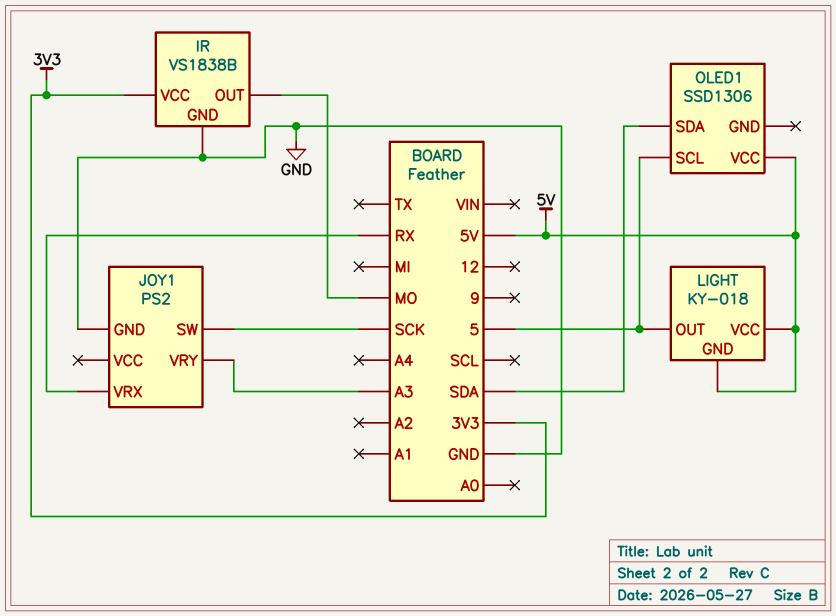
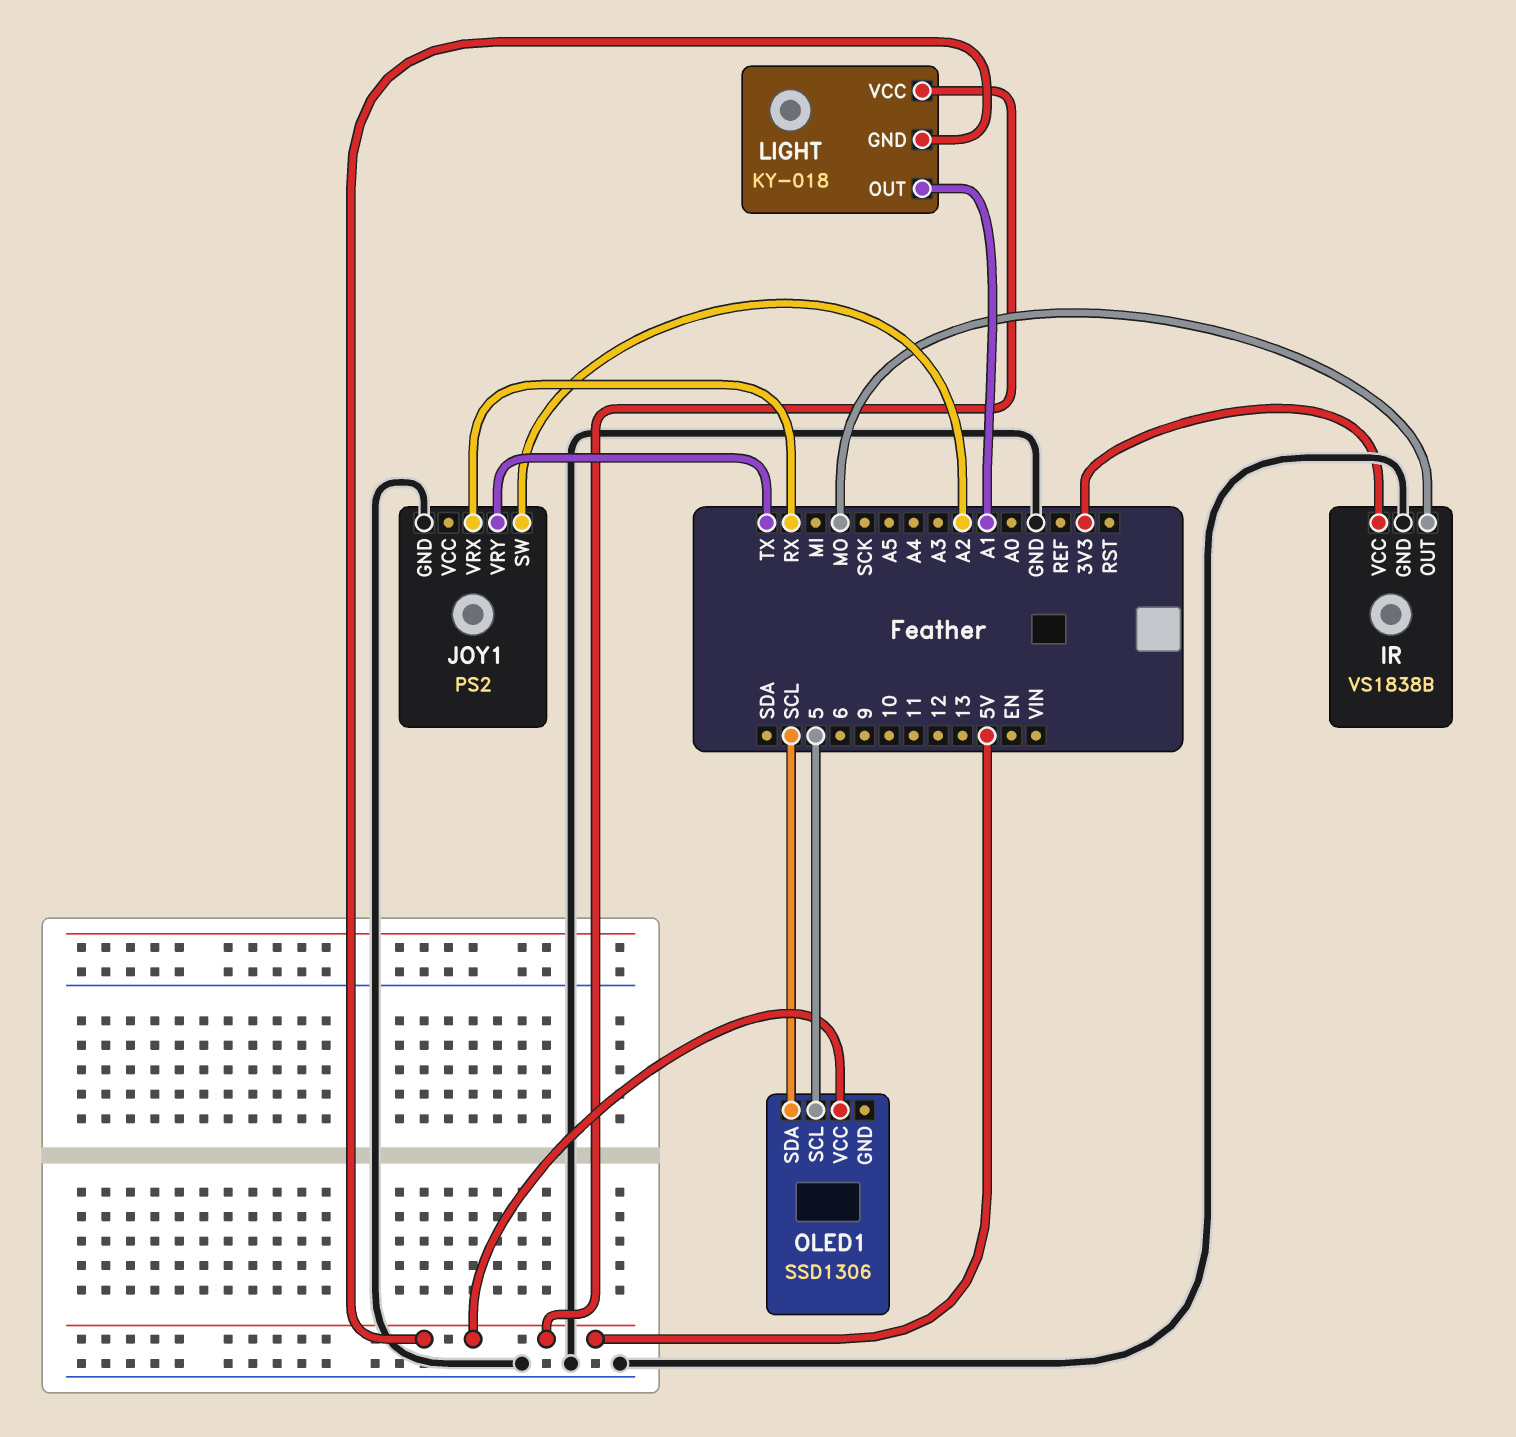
JOY1 pin SW: SCK -> A2
JOY1 pin VRY: A3 -> TX
LIGHT pin OUT: 5 -> A1
OLED1 pin SDA: SDA -> SCL

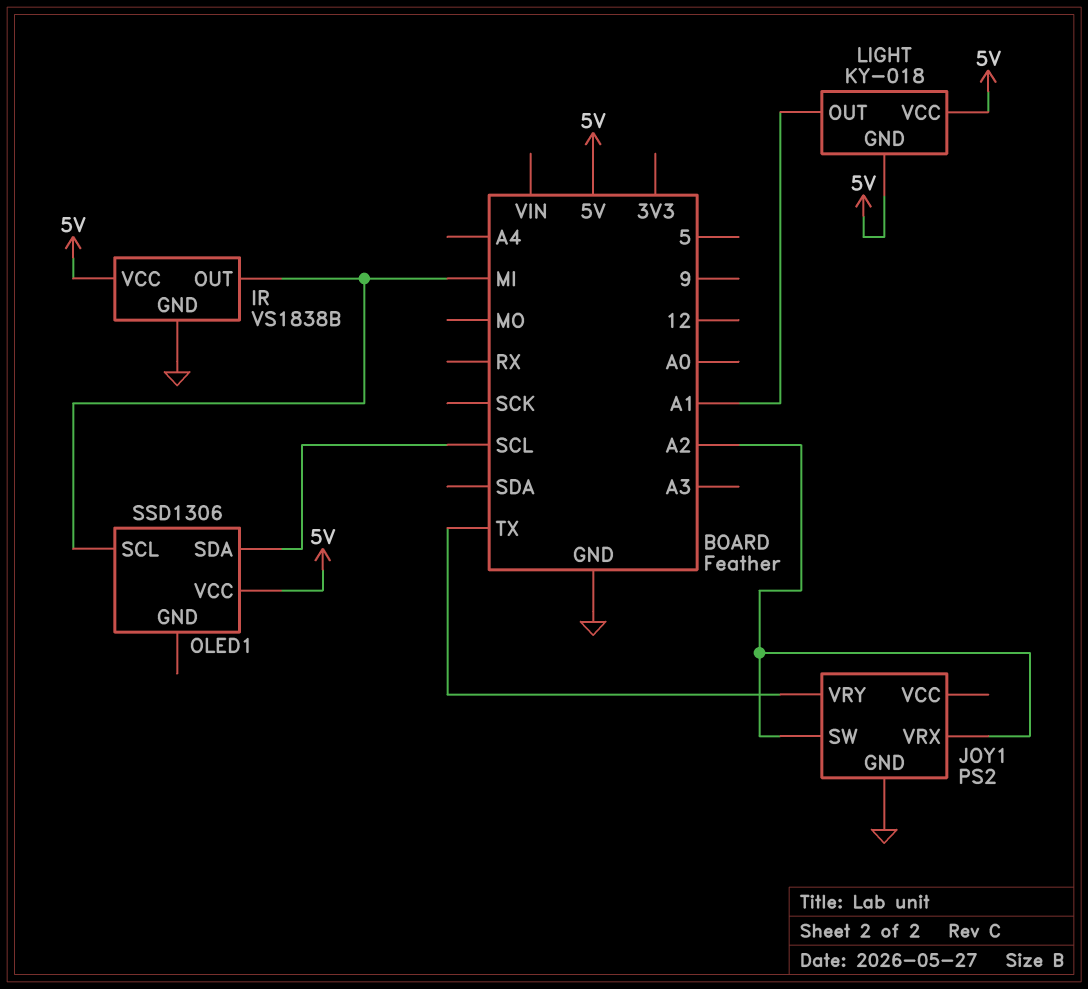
IR pin OUT: MO -> MI
IR pin VCC: 3V3 -> 5V
JOY1 pin VRX: RX -> A2
OLED1 pin SCL: 5 -> MI

